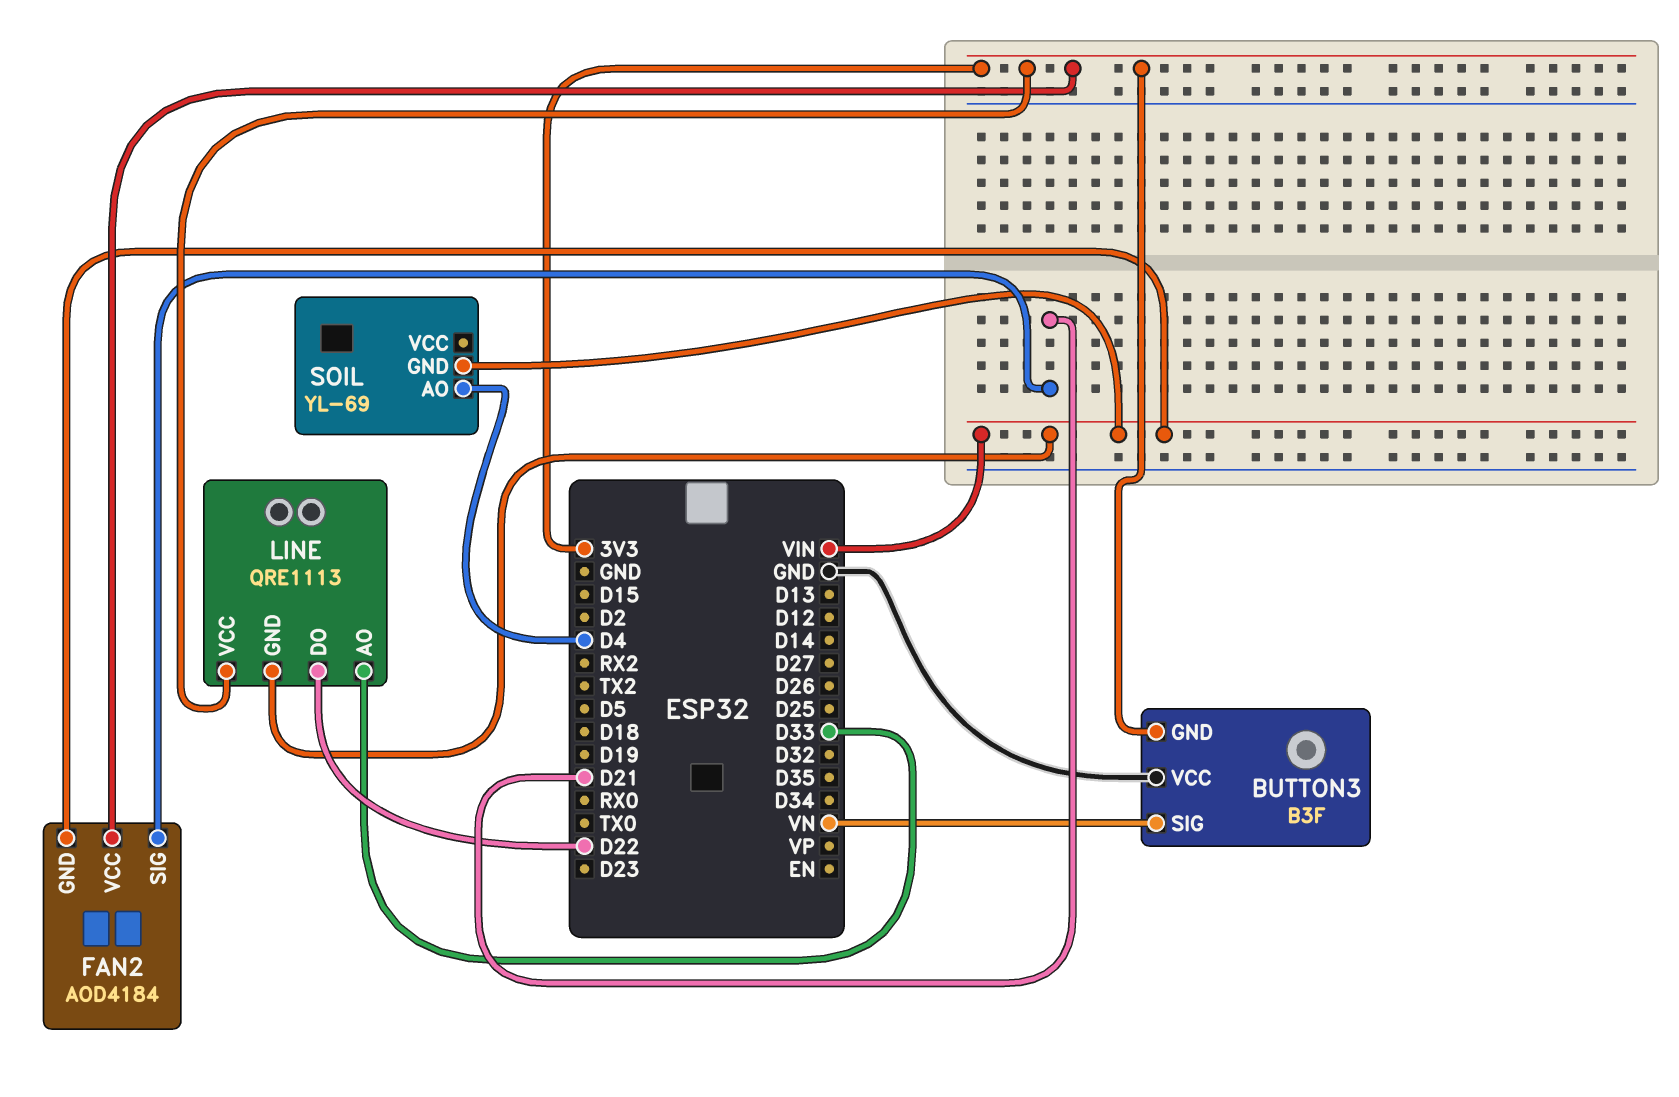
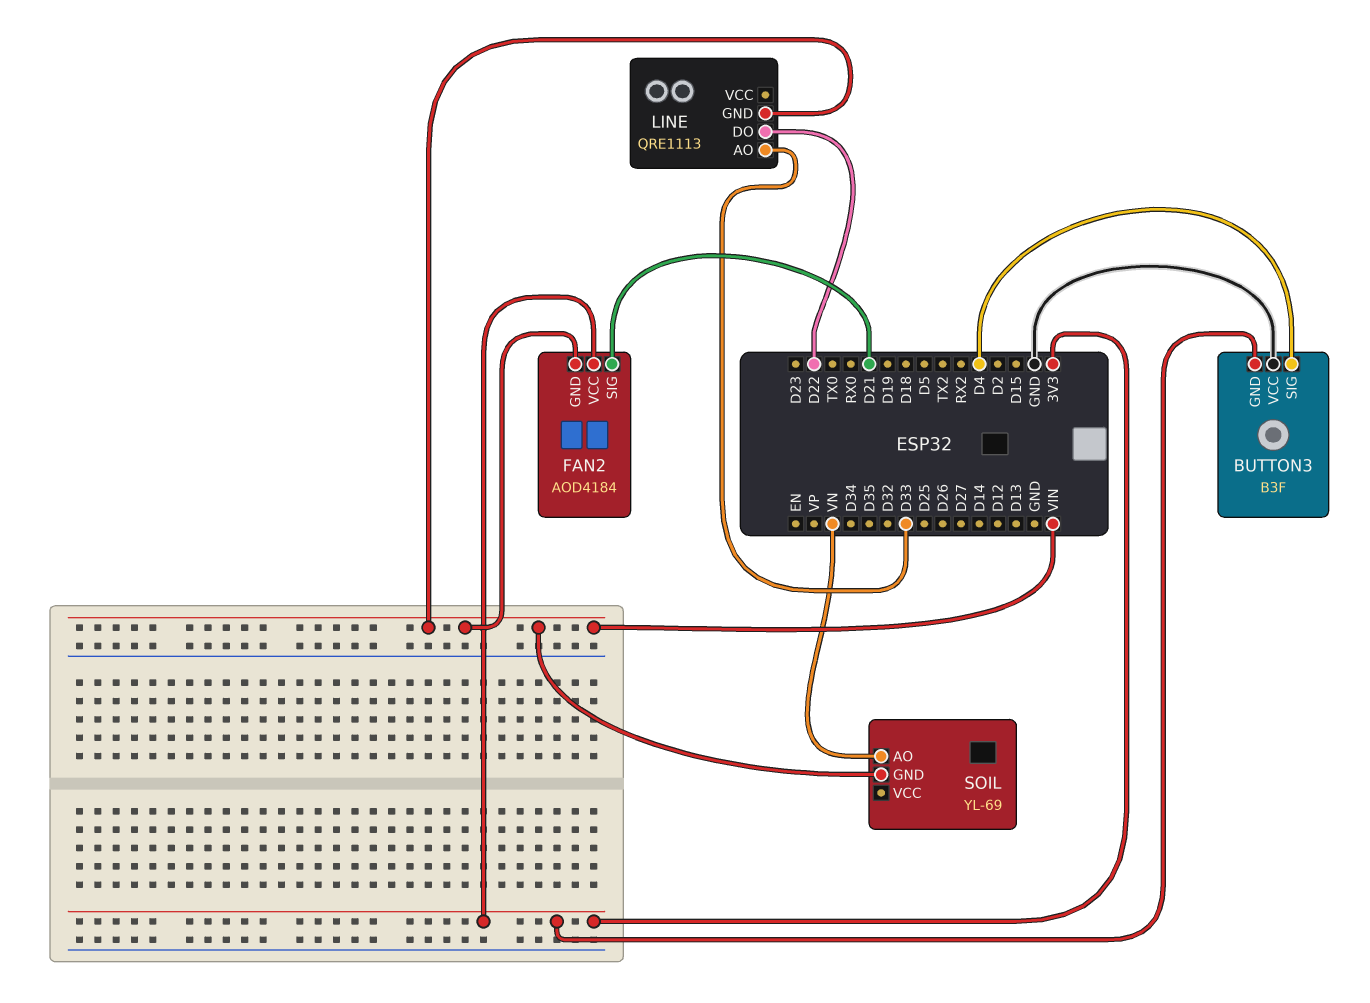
BUTTON3 pin SIG: VN -> D4
LINE pin VCC: 3V3 -> none
SOIL pin AO: D4 -> VN

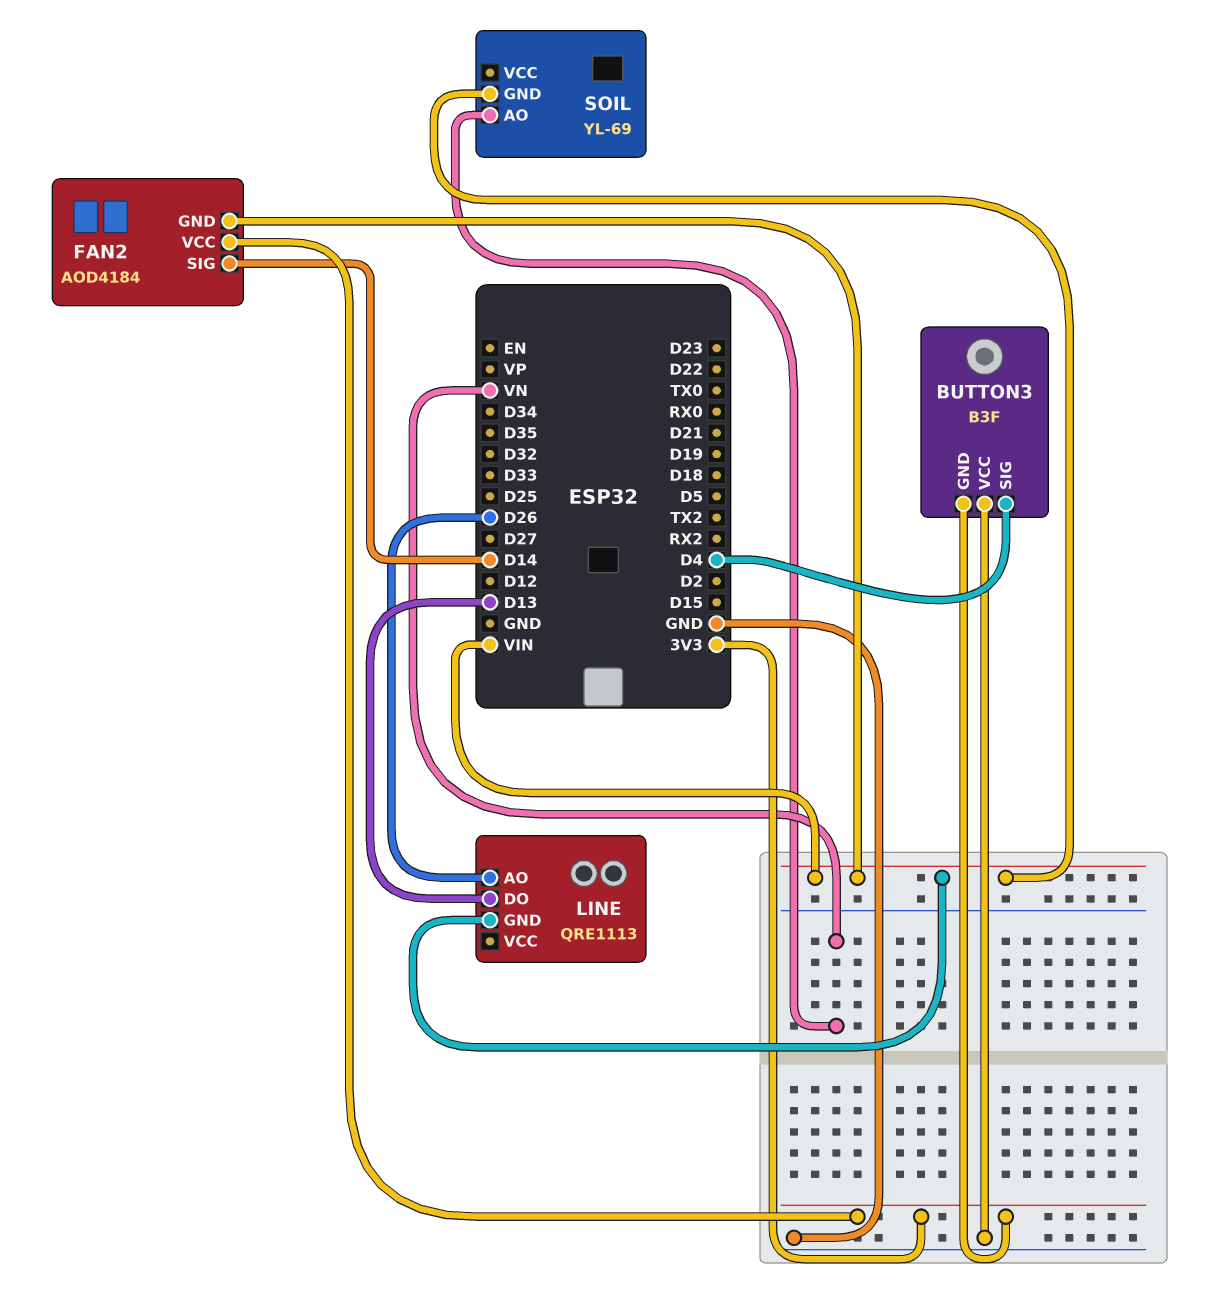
FAN2 pin SIG: D21 -> D14
LINE pin AO: D33 -> D26
LINE pin DO: D22 -> D13

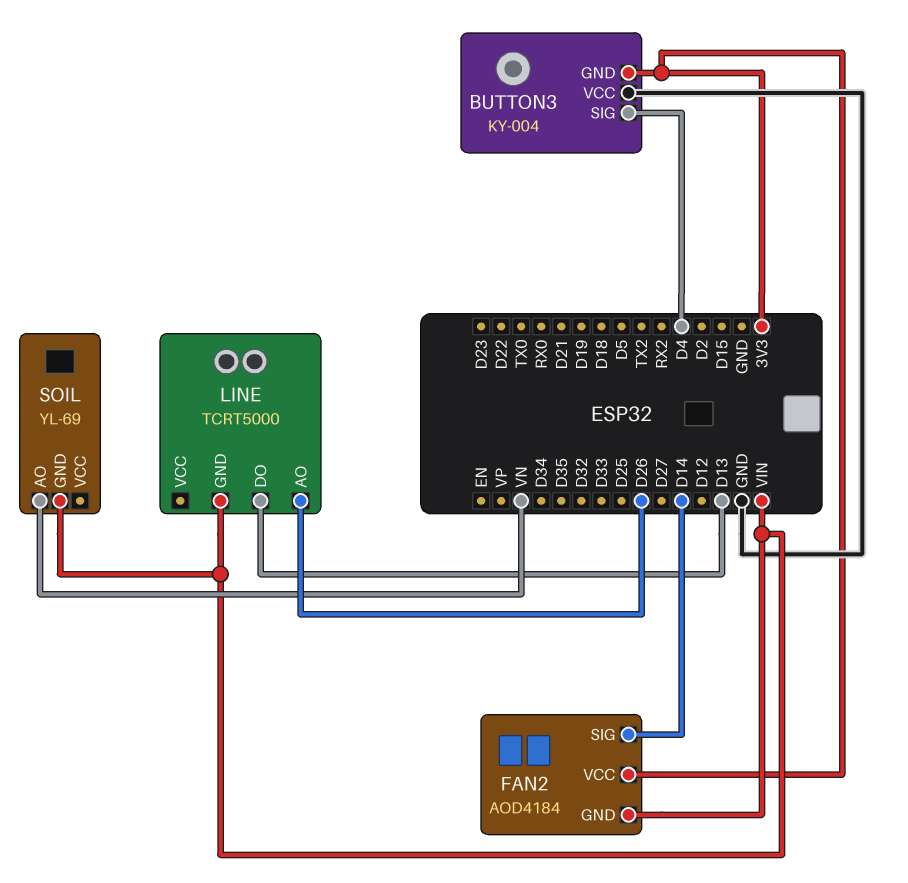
BUTTON3: B3F -> KY-004
LINE: QRE1113 -> TCRT5000

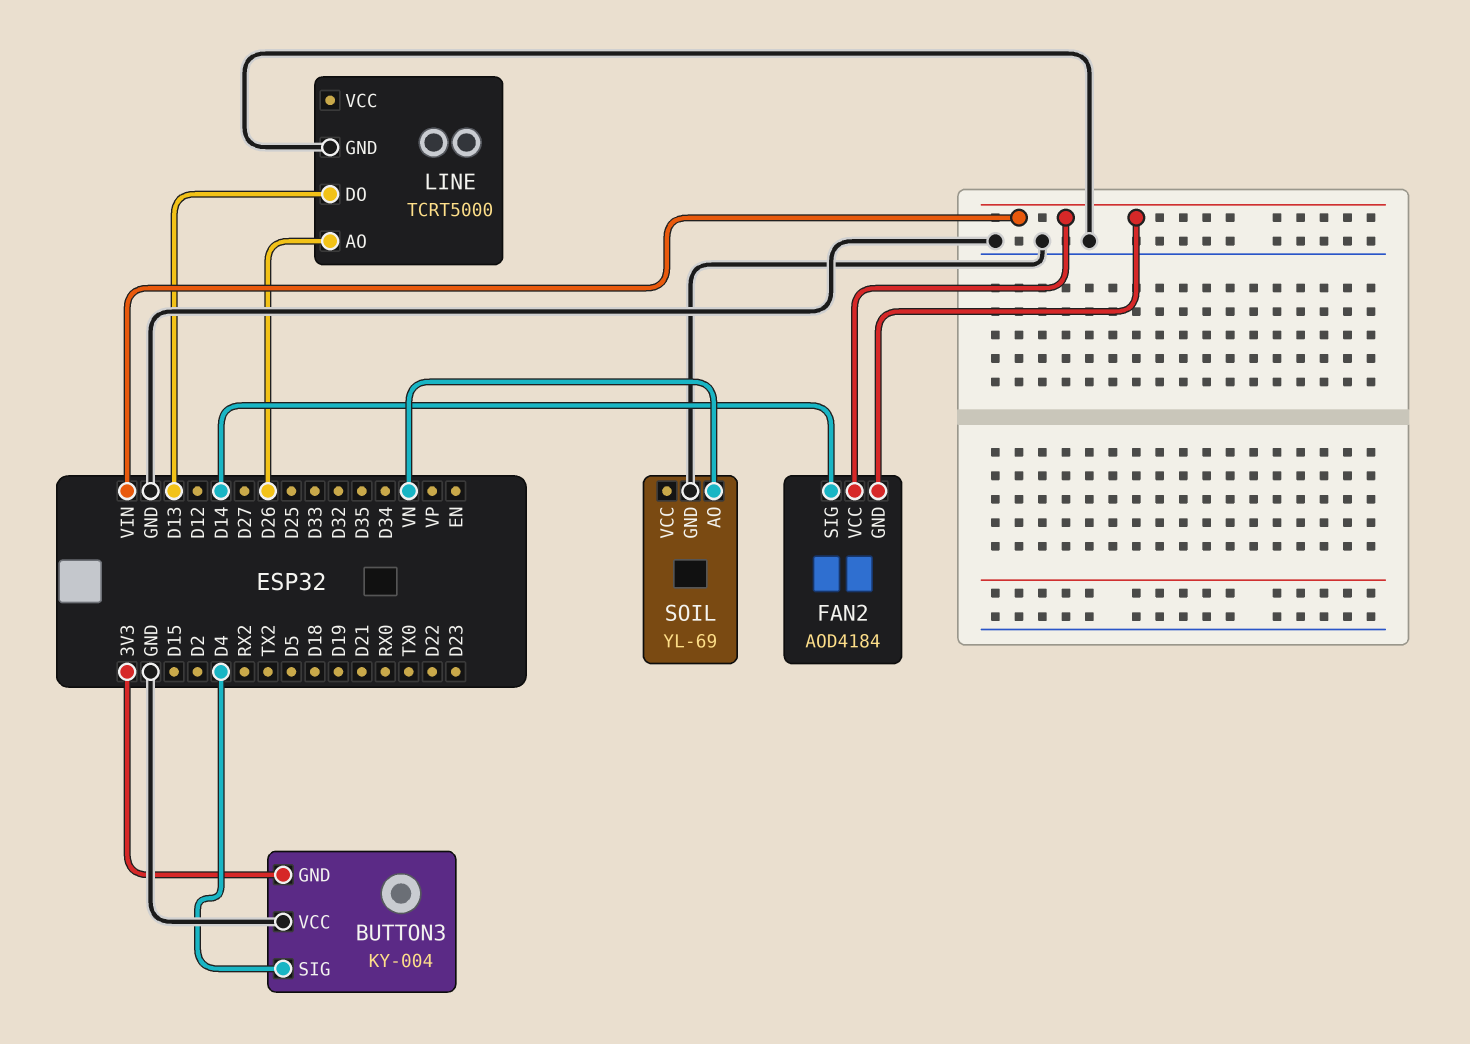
FAN2 pin VCC: 3V3 -> VIN
LINE pin GND: VIN -> GND
SOIL pin GND: VIN -> GND

